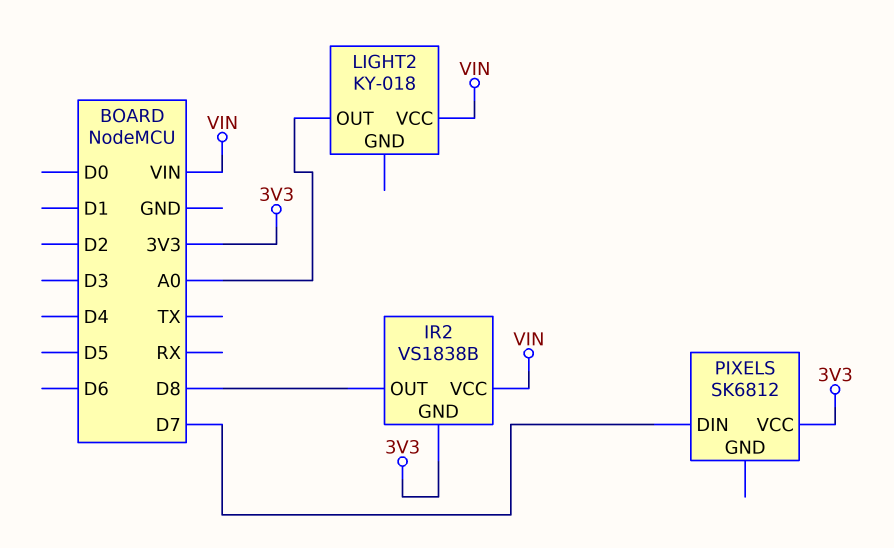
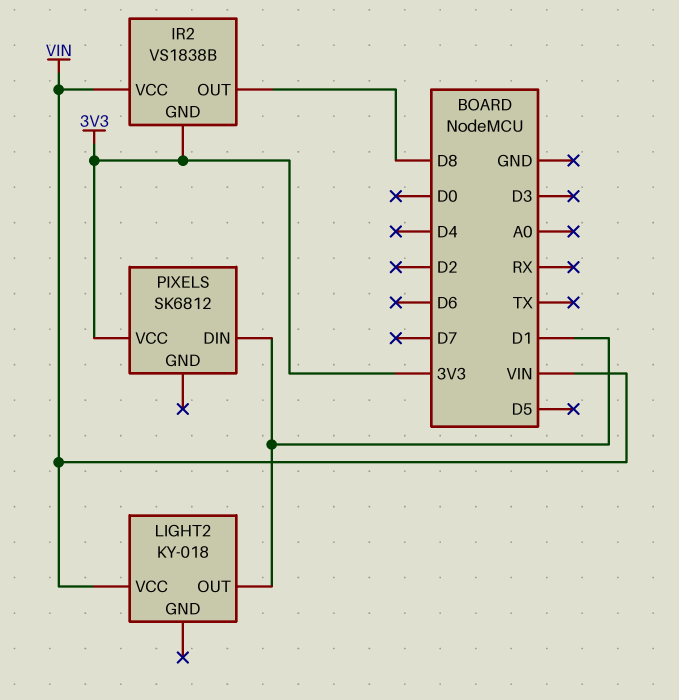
LIGHT2 pin OUT: A0 -> D1
PIXELS pin DIN: D7 -> D1

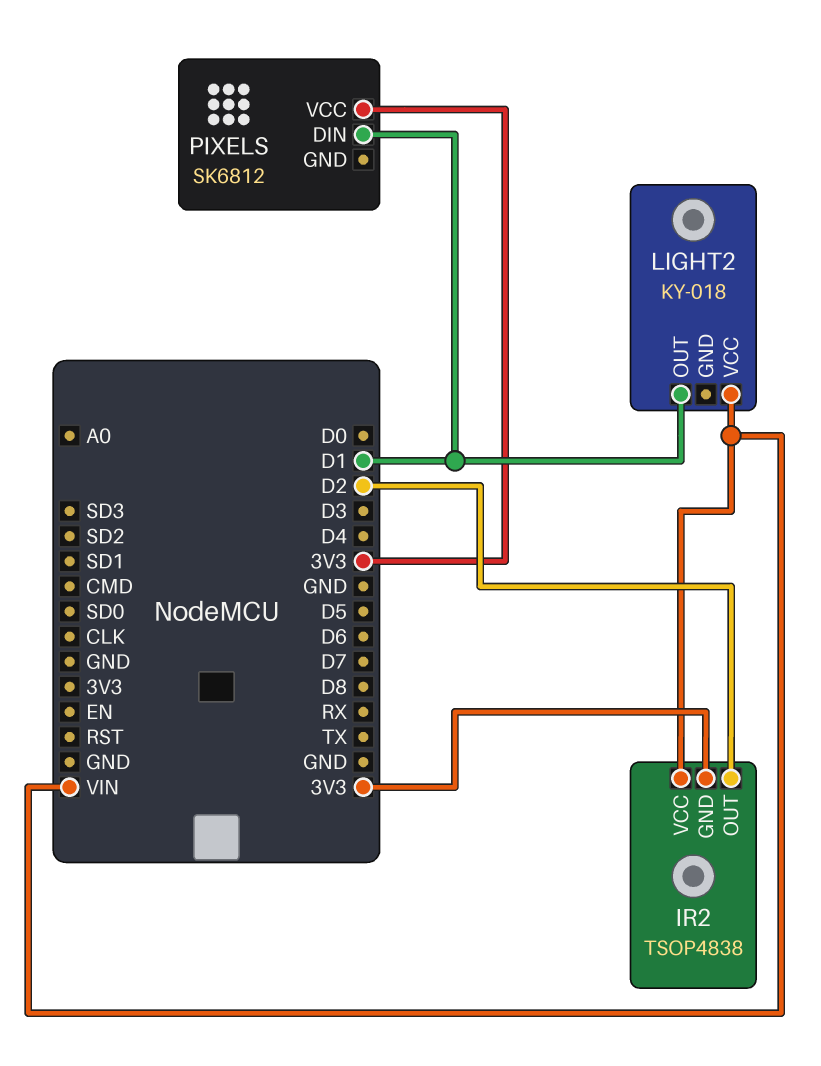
IR2: VS1838B -> TSOP4838
IR2 pin OUT: D8 -> D2

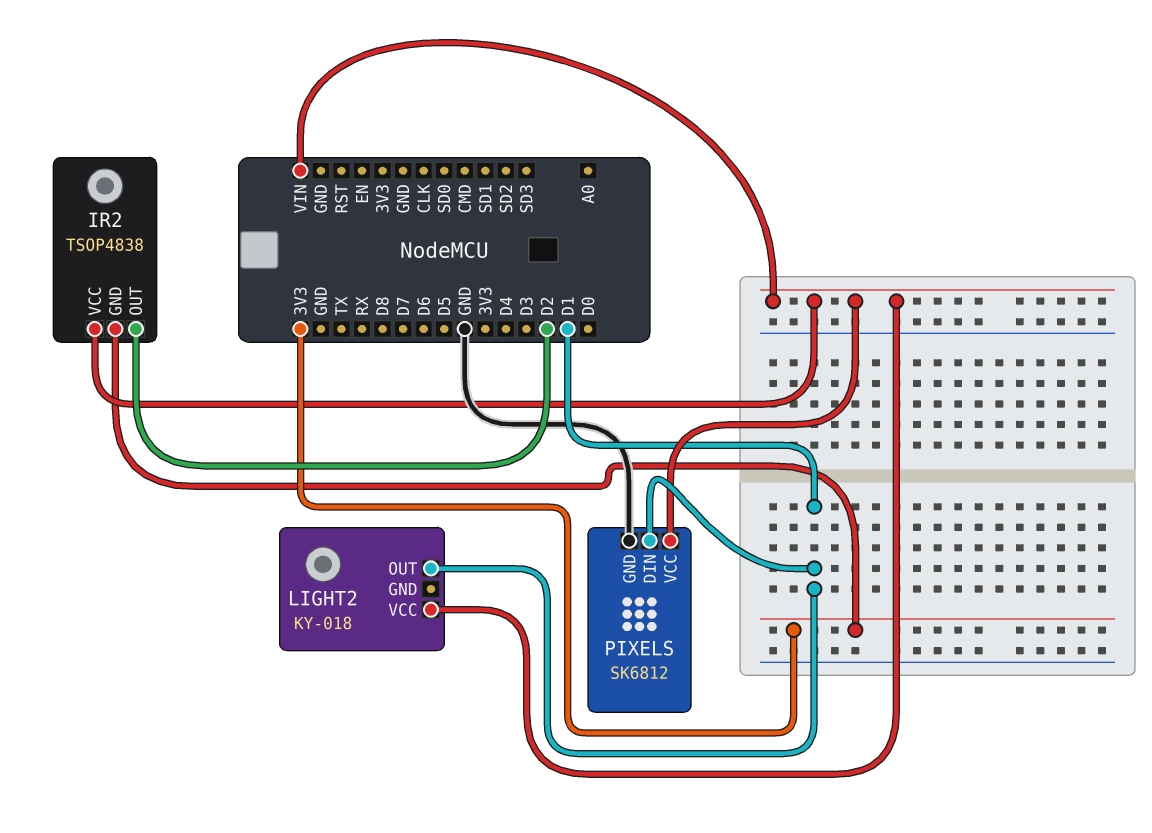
PIXELS pin GND: none -> GND
PIXELS pin VCC: 3V3 -> VIN

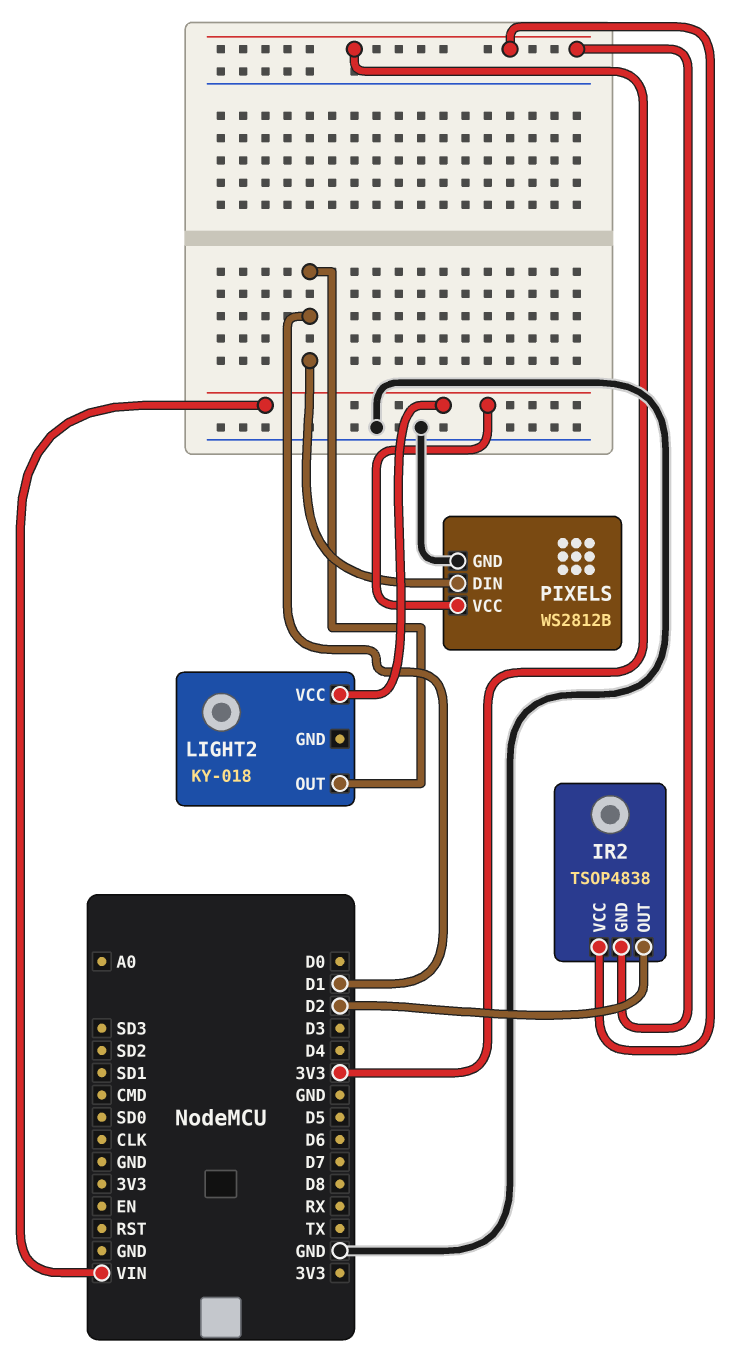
IR2 pin VCC: VIN -> 3V3
PIXELS: SK6812 -> WS2812B

